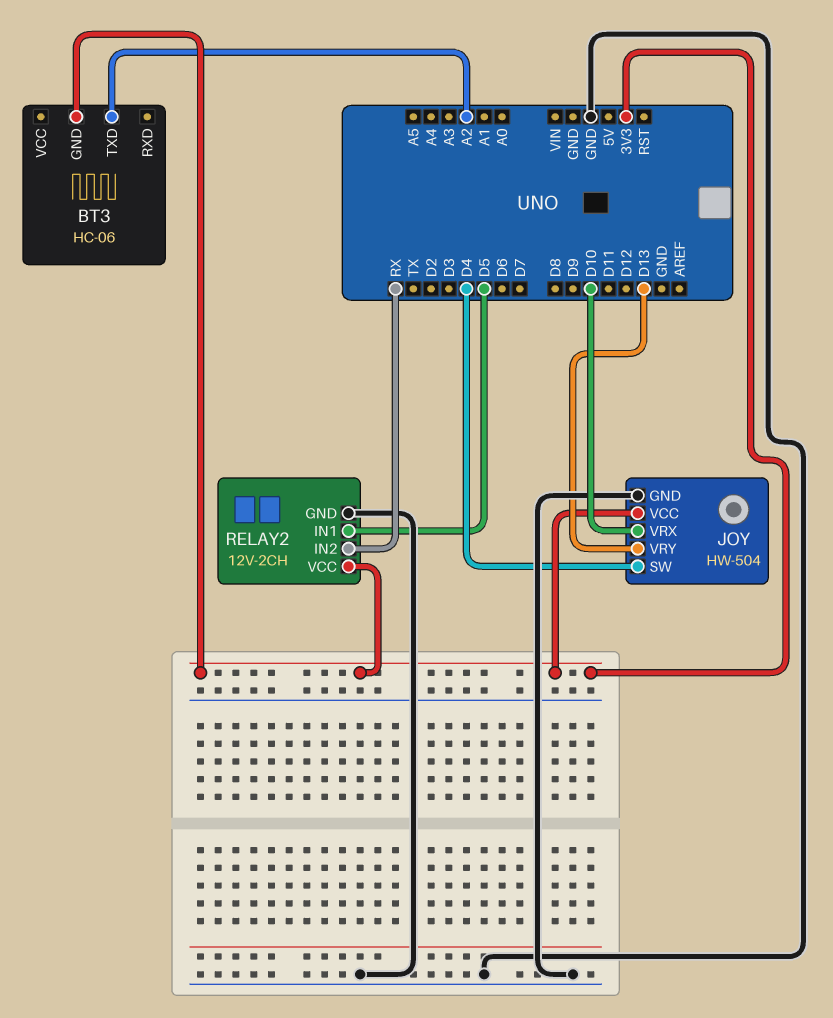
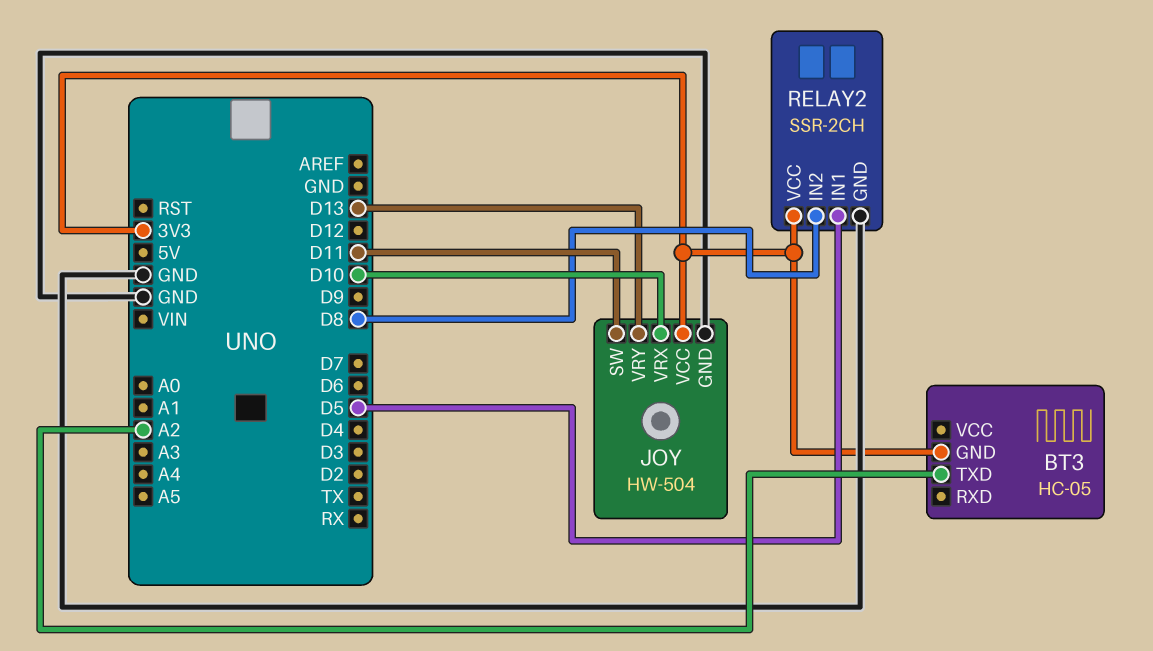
BT3: HC-06 -> HC-05
JOY pin SW: D4 -> D11
RELAY2: 12V-2CH -> SSR-2CH
RELAY2 pin IN2: RX -> D8

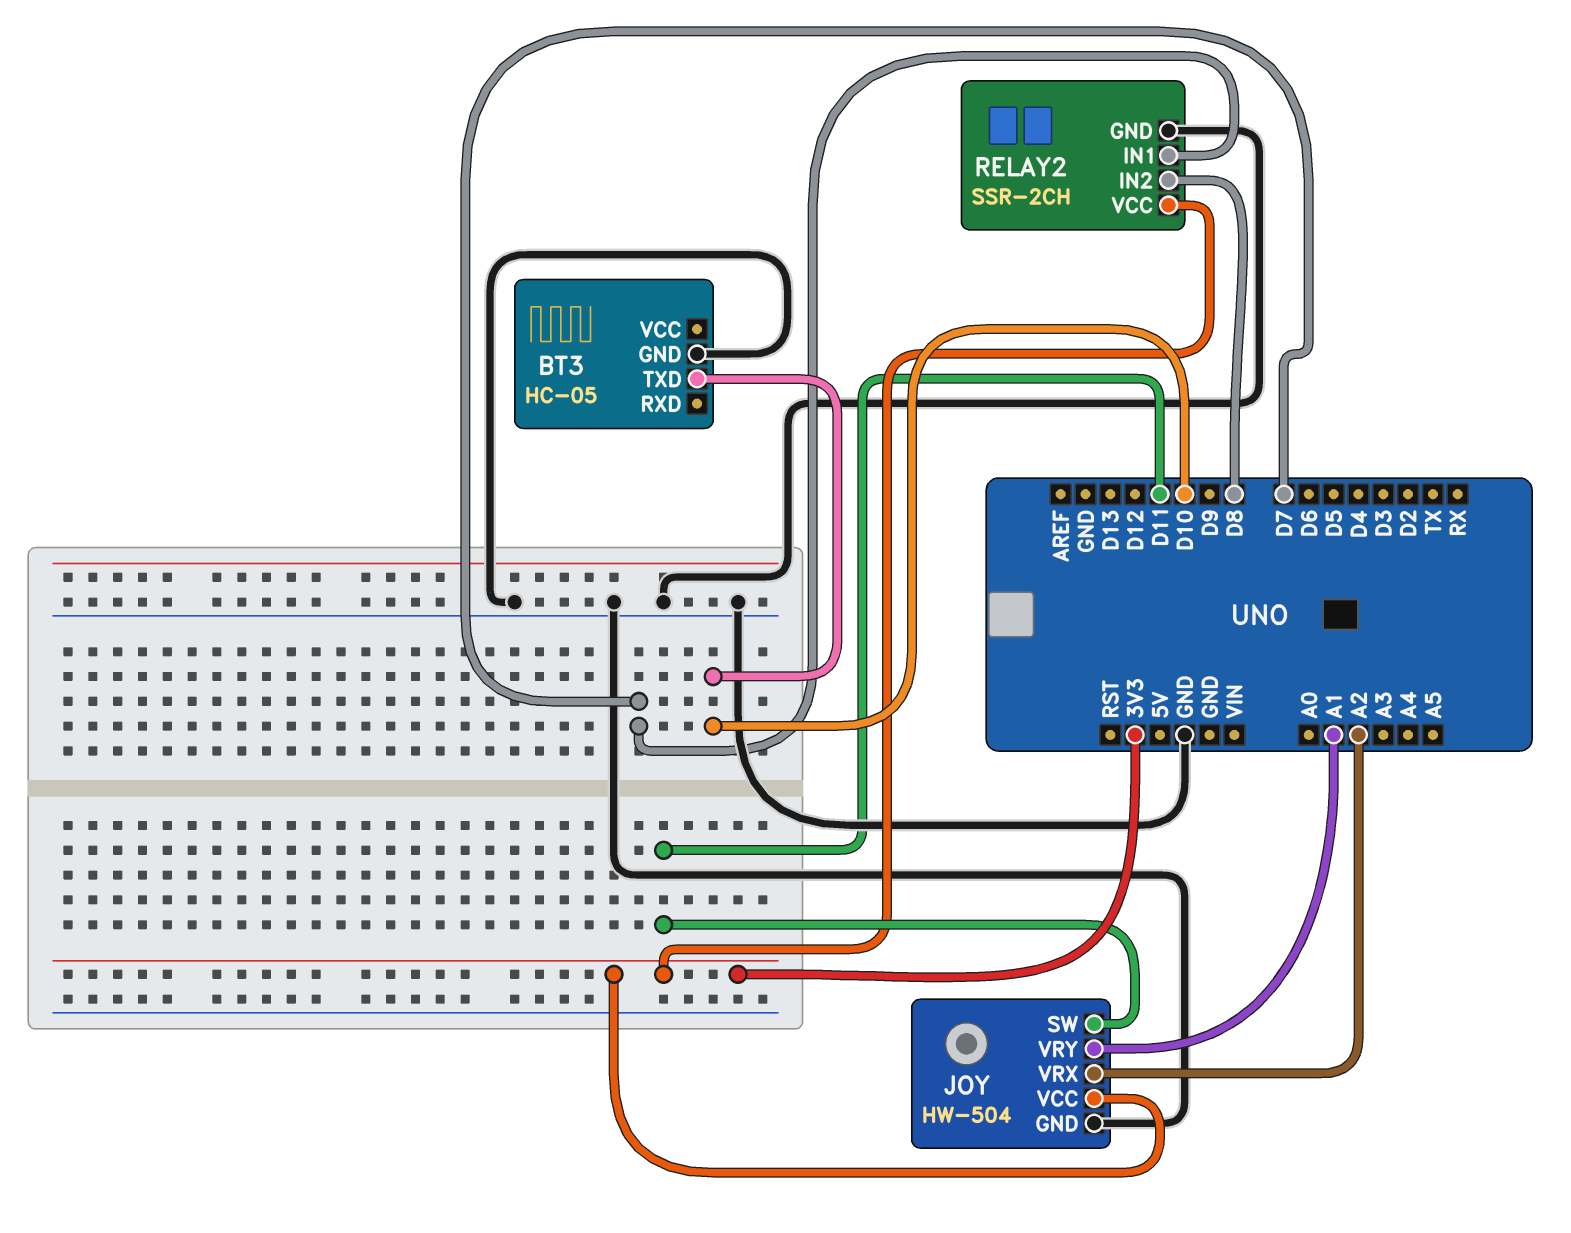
BT3 pin GND: 3V3 -> GND
BT3 pin TXD: A2 -> D10
JOY pin VRX: D10 -> A2
JOY pin VRY: D13 -> A1
RELAY2 pin IN1: D5 -> D7

